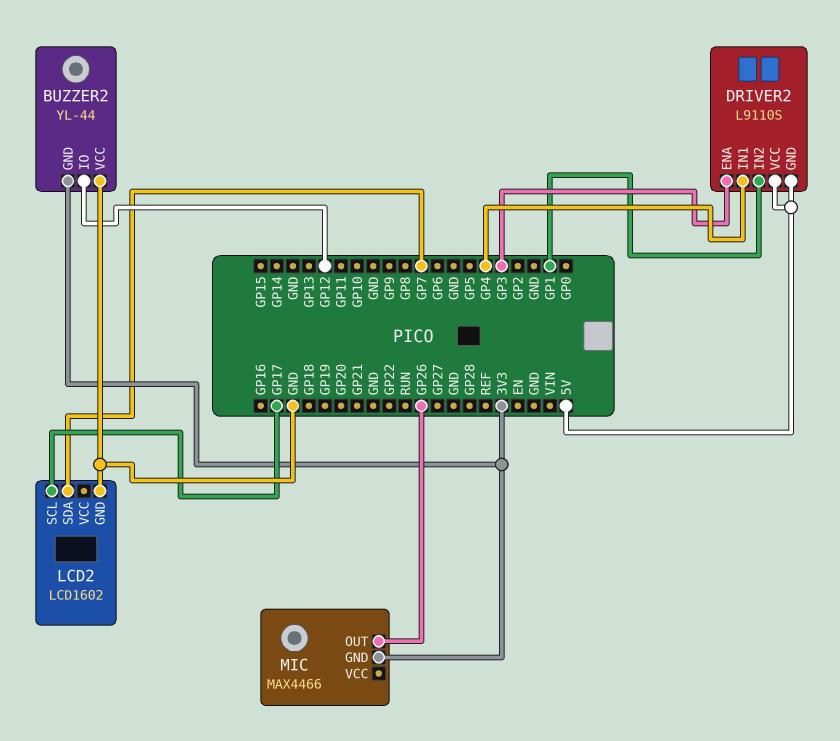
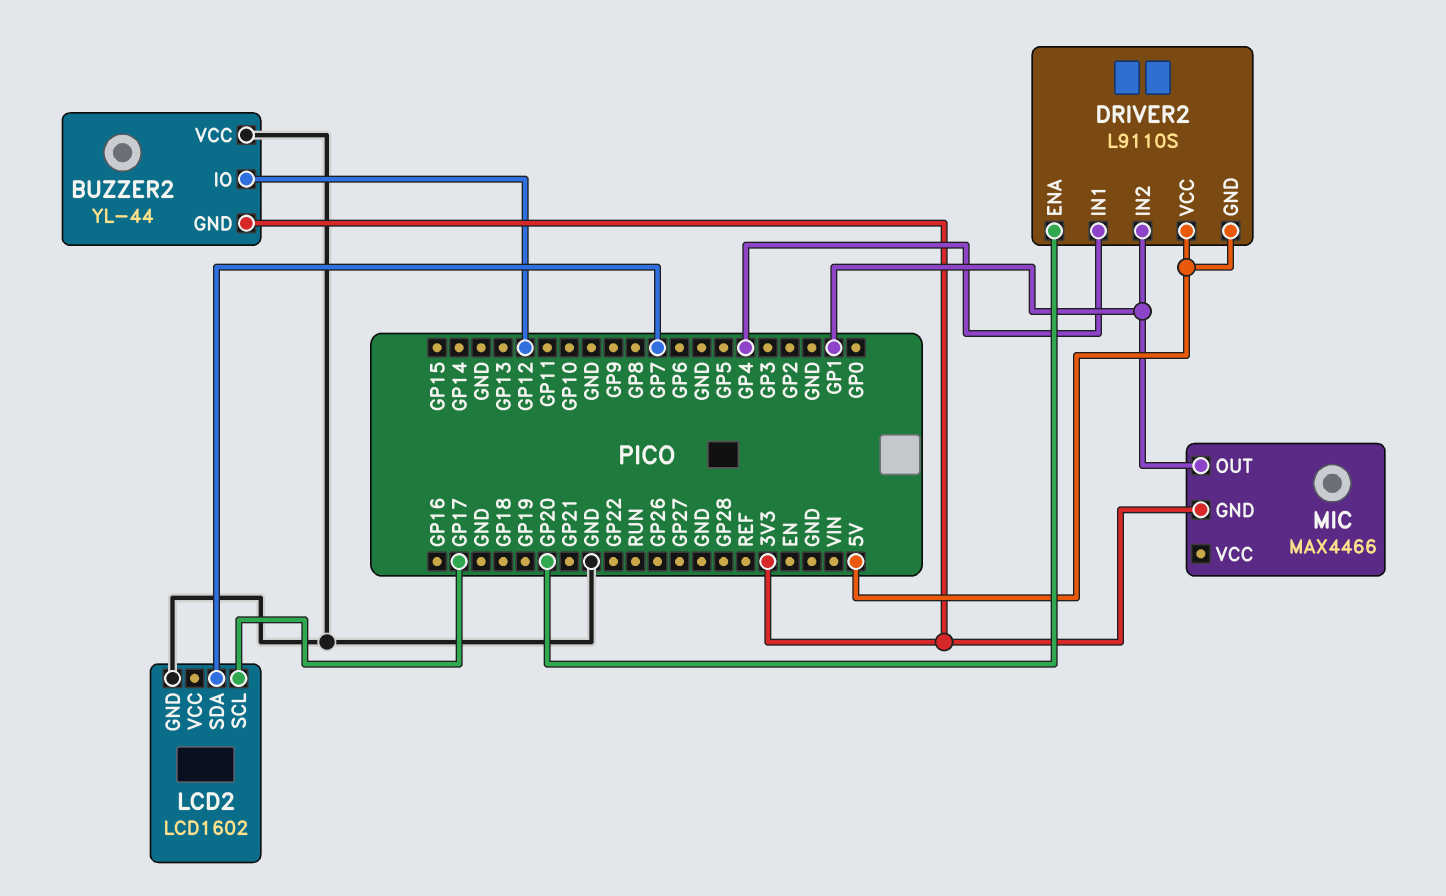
DRIVER2 pin ENA: GP3 -> GP20
MIC pin OUT: GP26 -> GP1

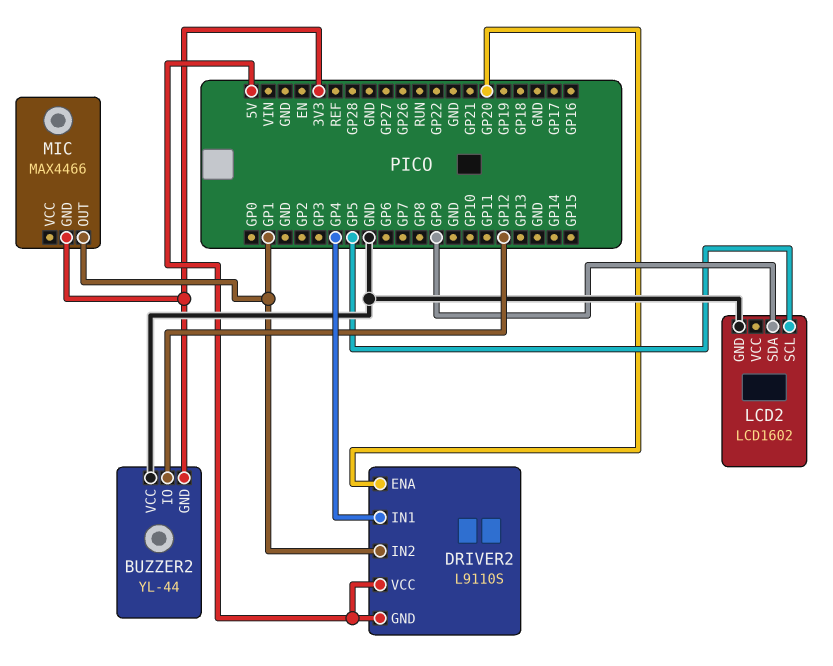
LCD2 pin SCL: GP17 -> GP5
LCD2 pin SDA: GP7 -> GP9

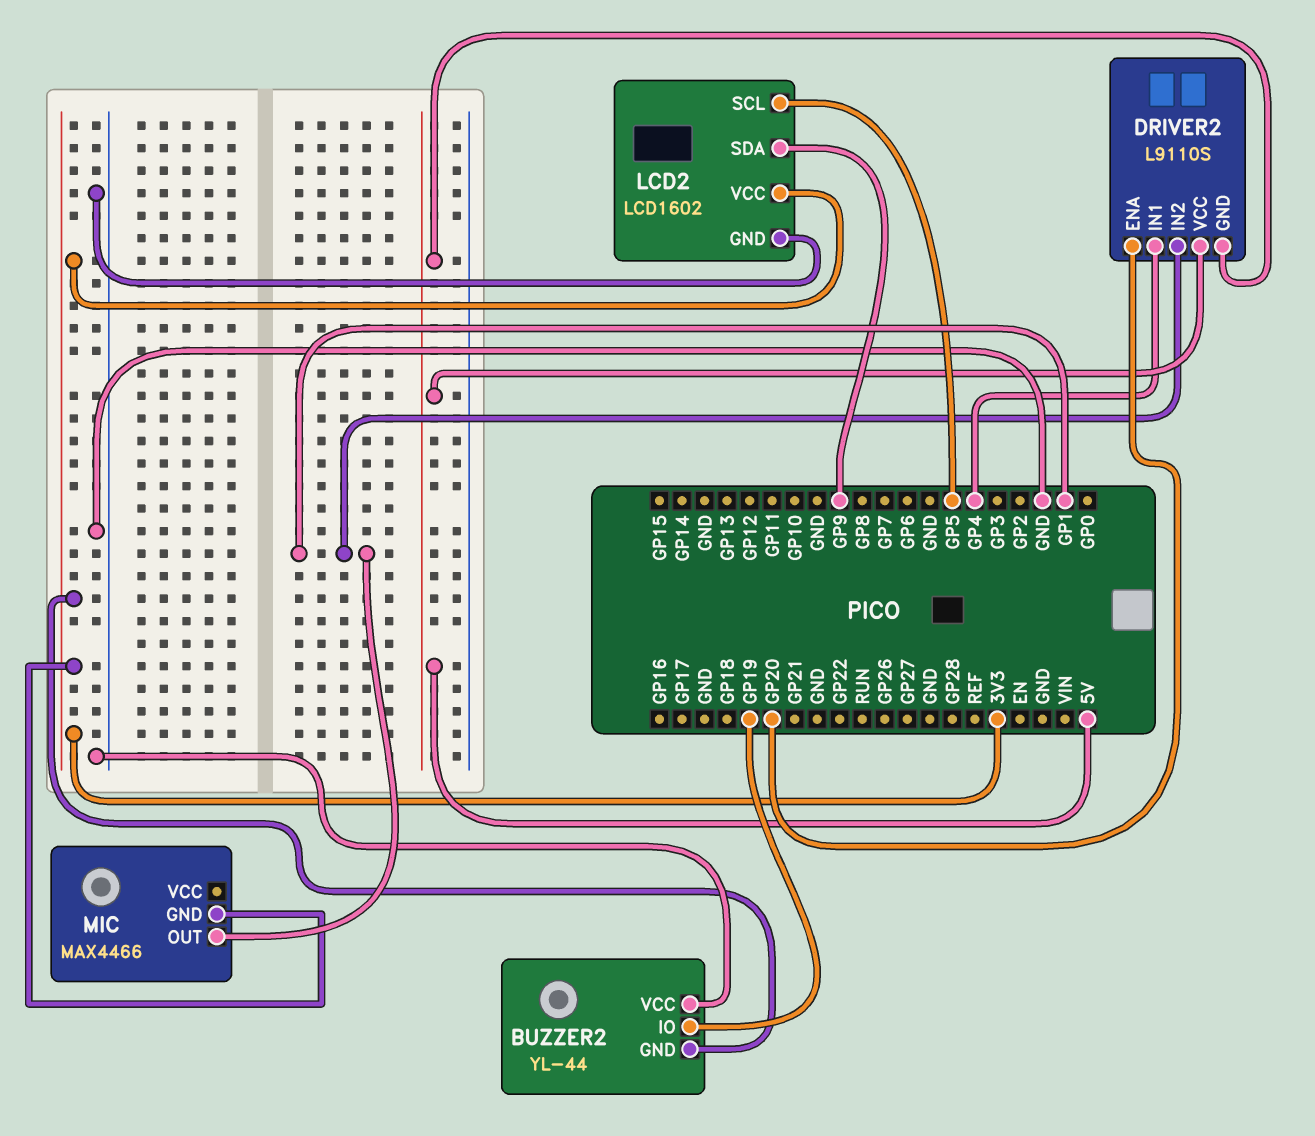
BUZZER2 pin IO: GP12 -> GP19
LCD2 pin VCC: none -> 3V3

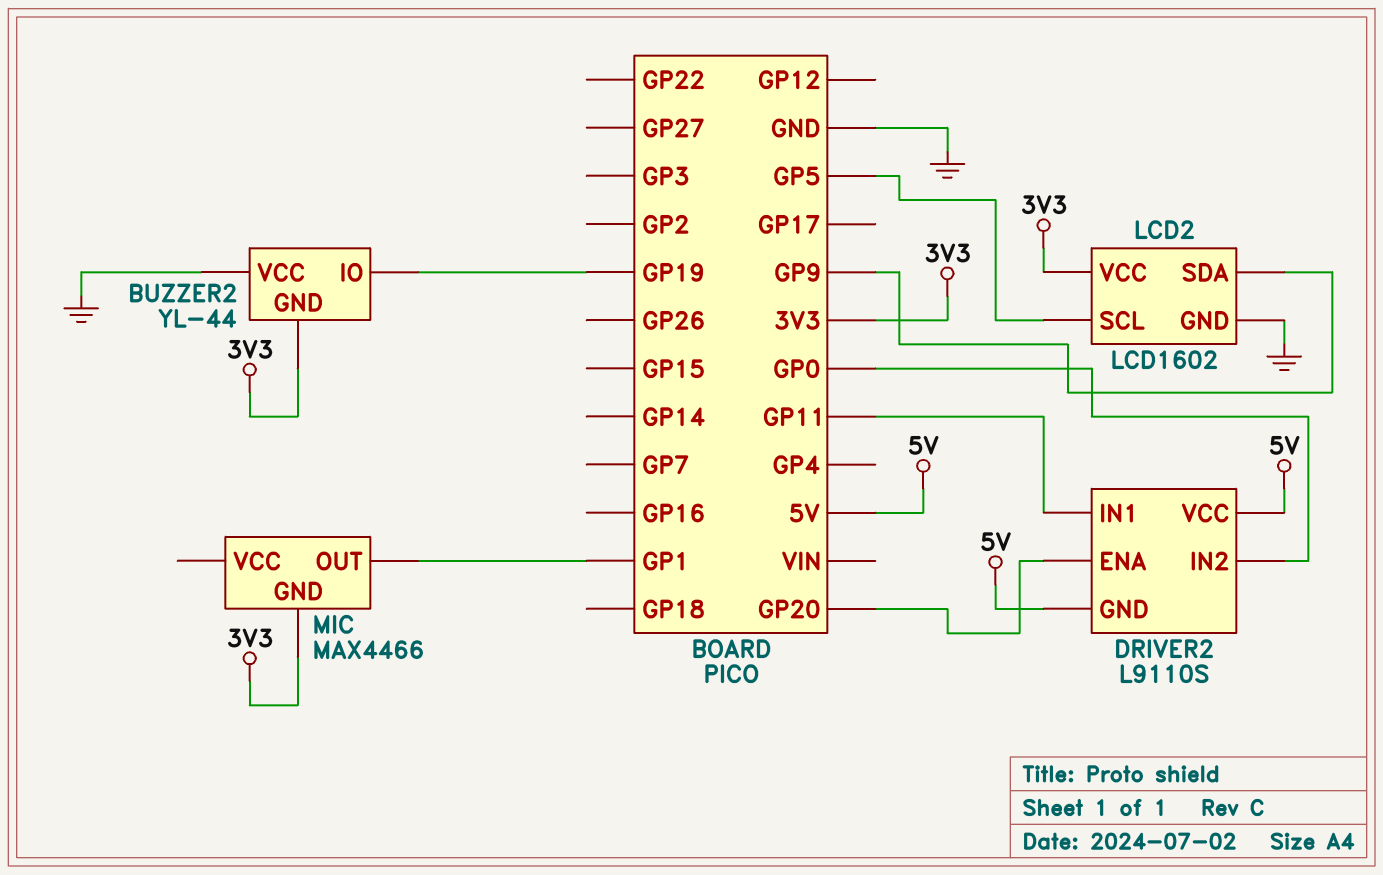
DRIVER2 pin IN1: GP4 -> GP11
DRIVER2 pin IN2: GP1 -> GP0

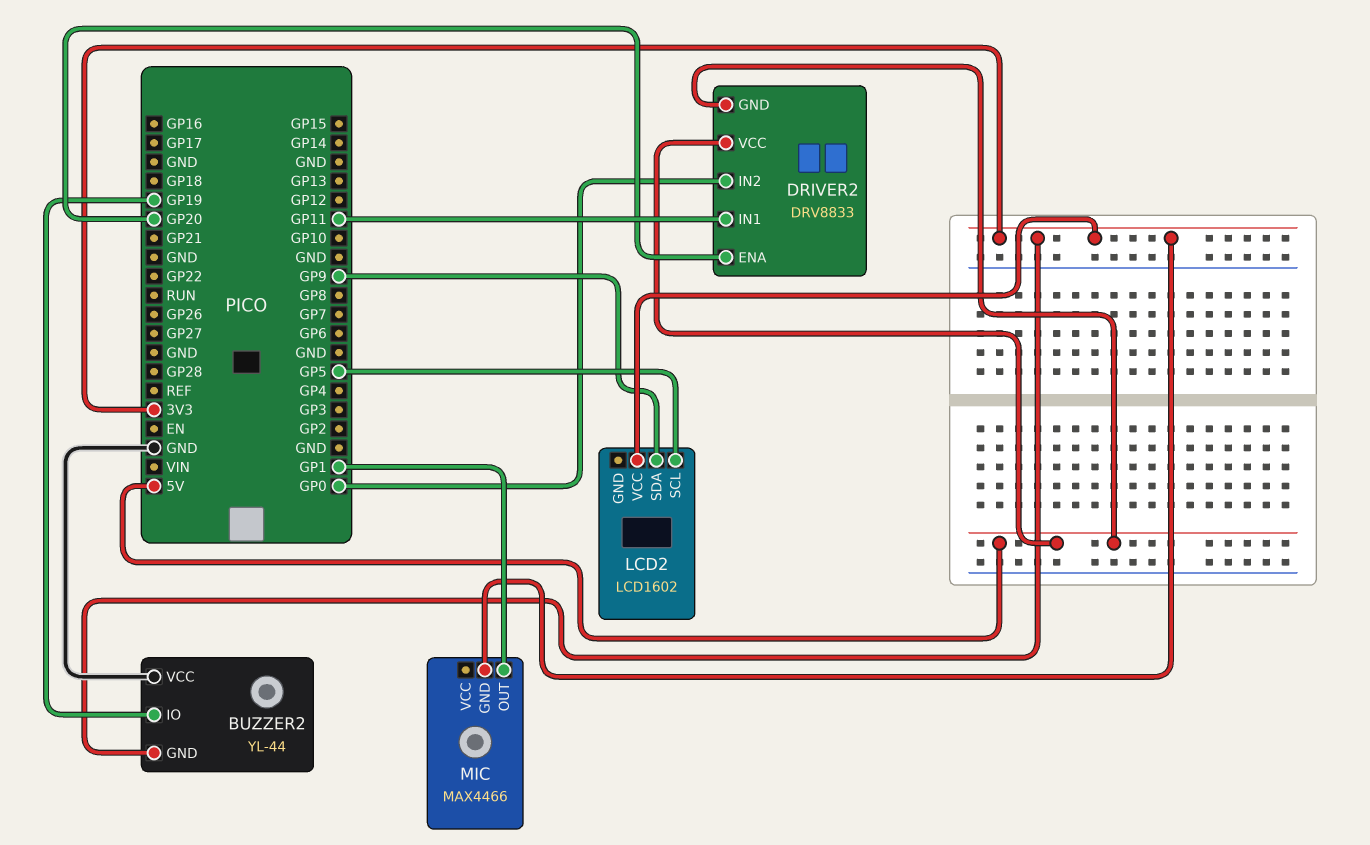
DRIVER2: L9110S -> DRV8833
LCD2 pin GND: GND -> none

